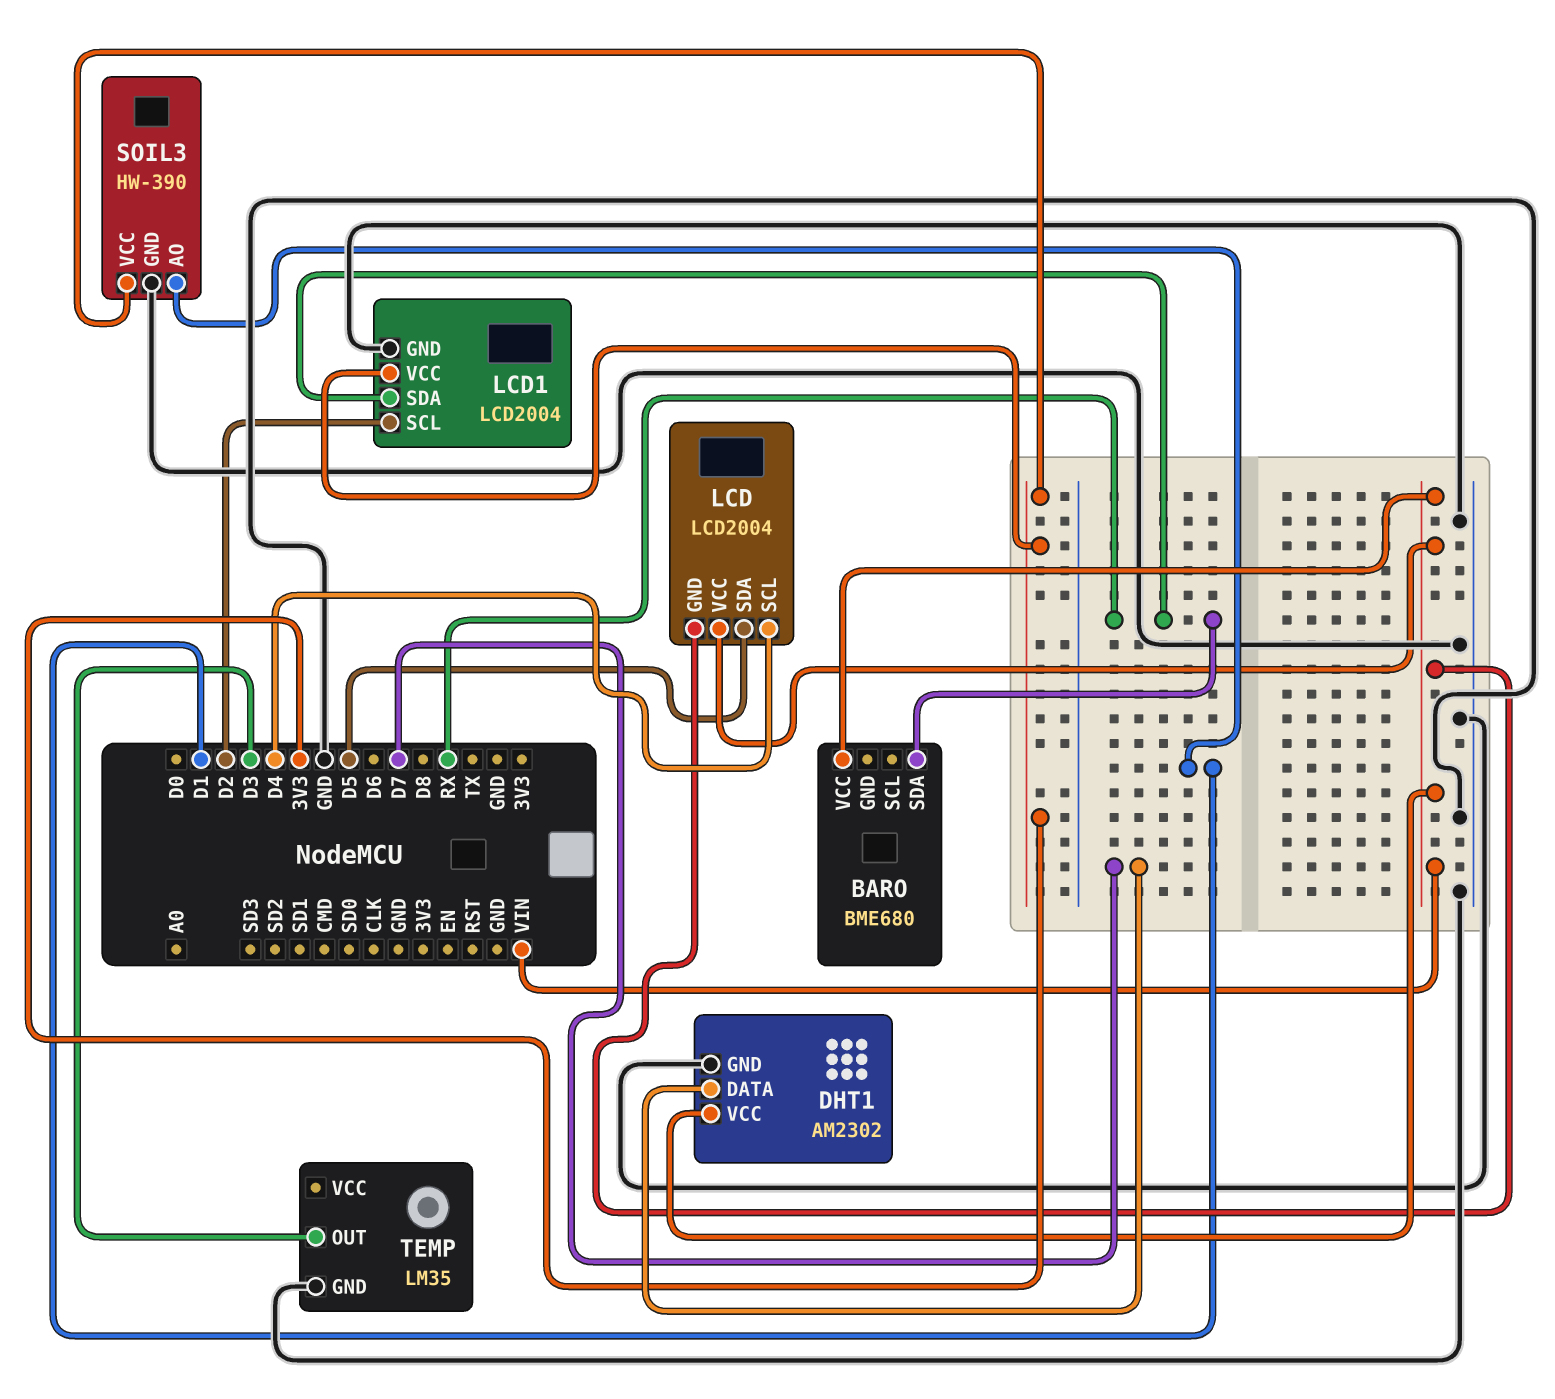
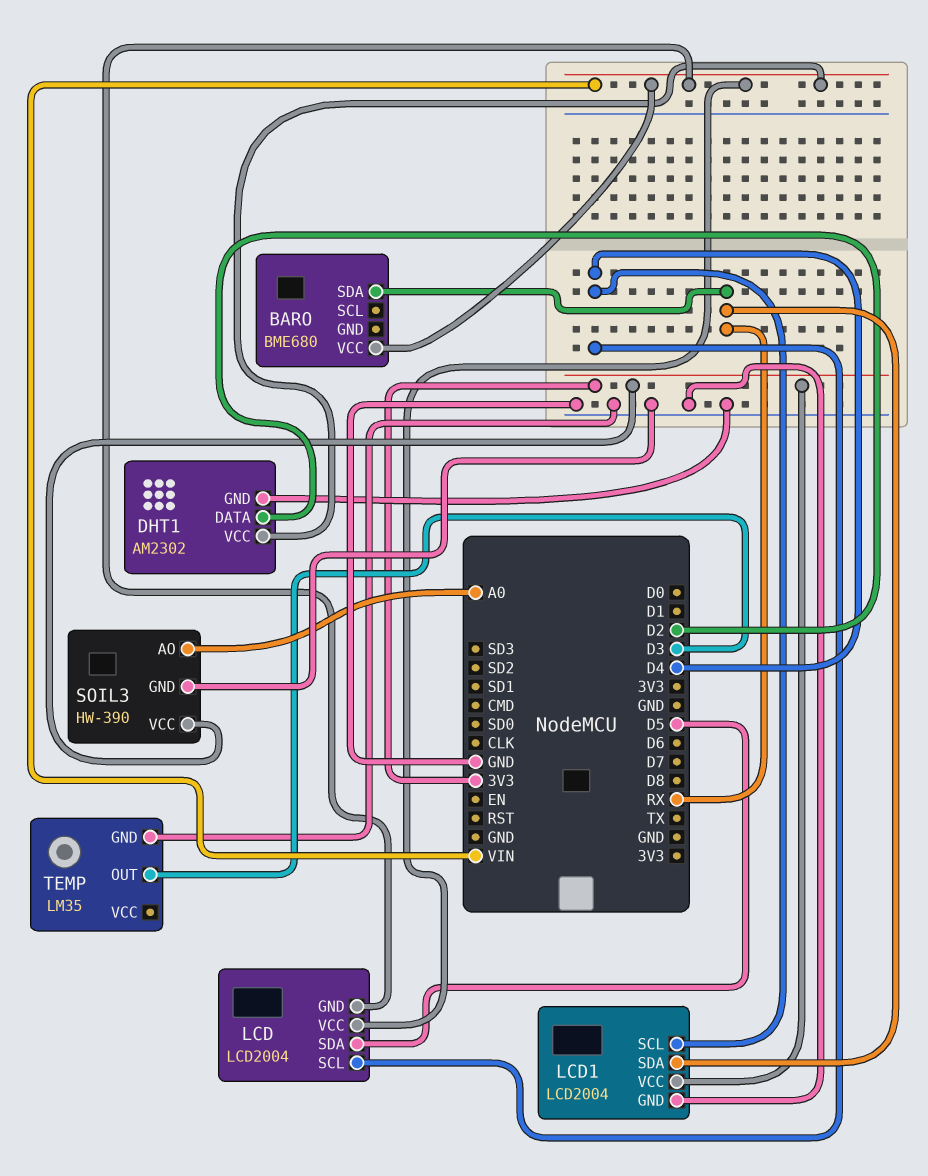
DHT1 pin DATA: D7 -> D2
LCD1 pin SCL: D2 -> D4
SOIL3 pin AO: D1 -> A0

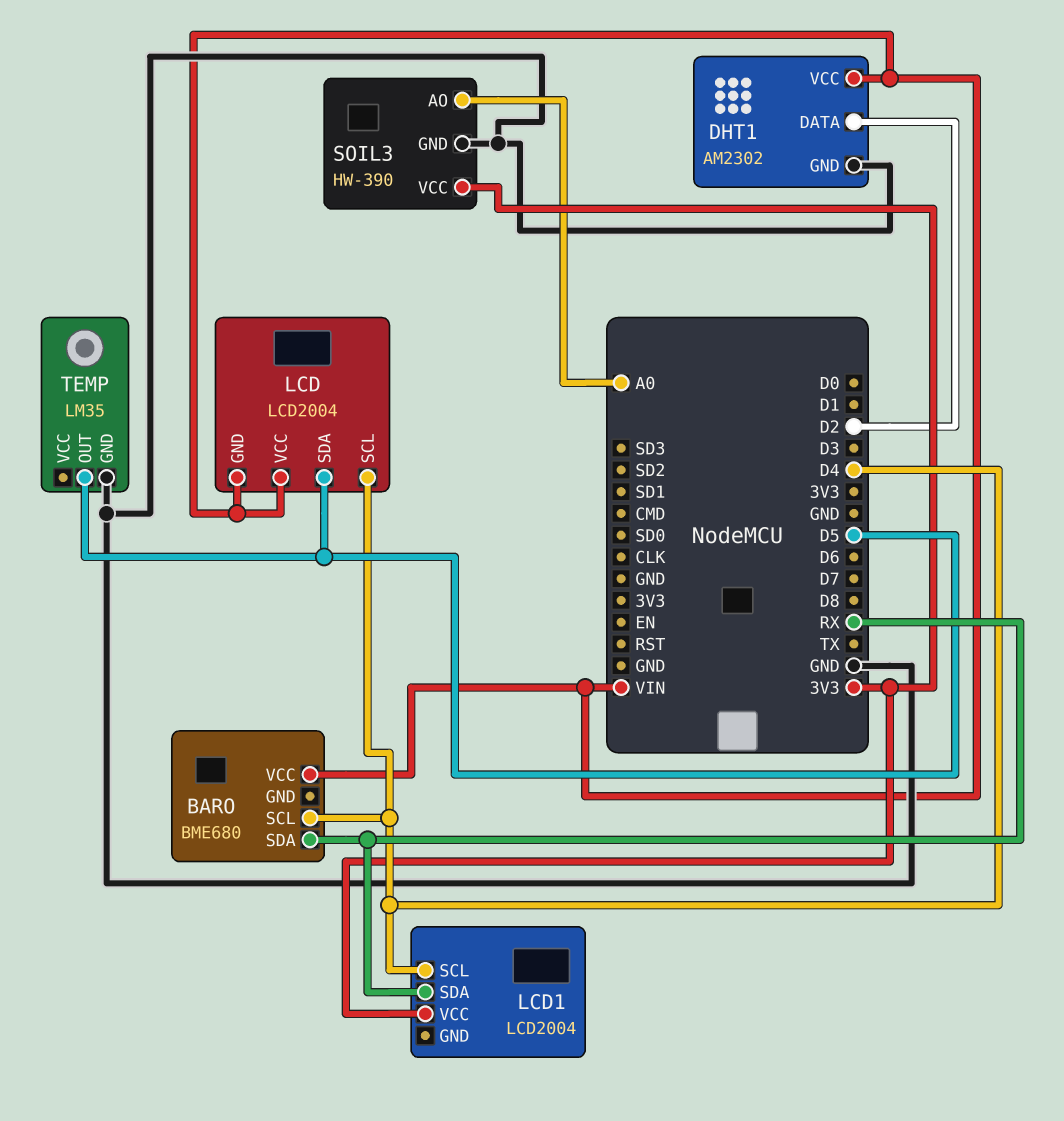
BARO pin SCL: none -> D4
LCD1 pin GND: GND -> none
TEMP pin OUT: D3 -> D5

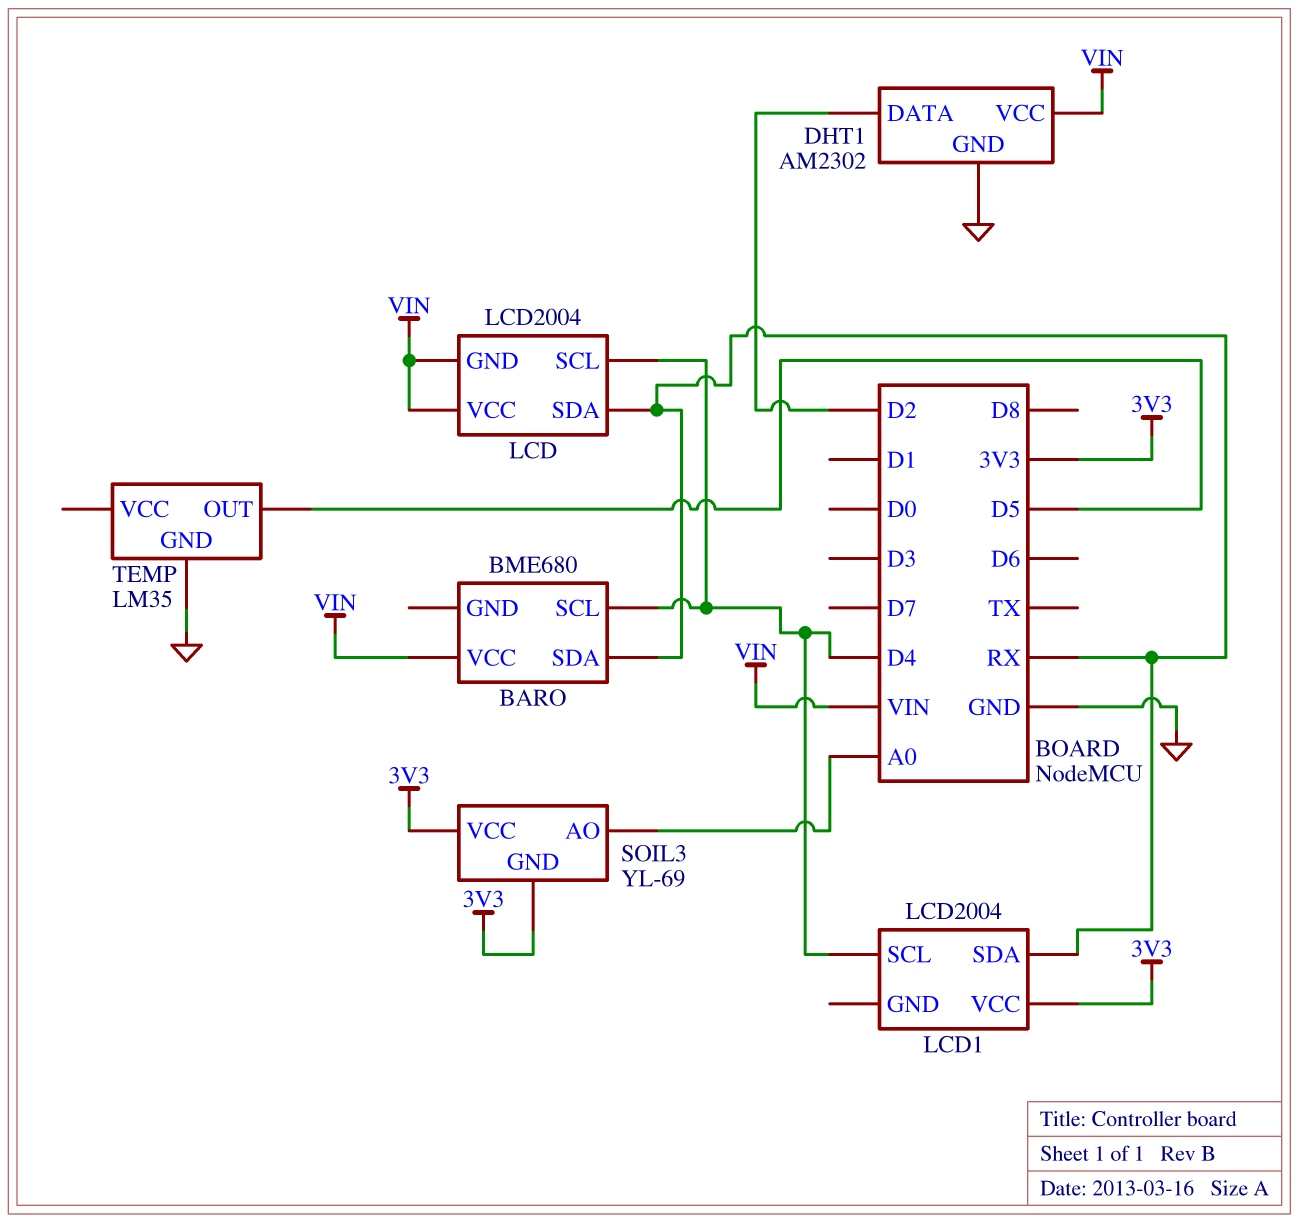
LCD pin SDA: D5 -> RX
SOIL3: HW-390 -> YL-69
SOIL3 pin GND: GND -> 3V3

